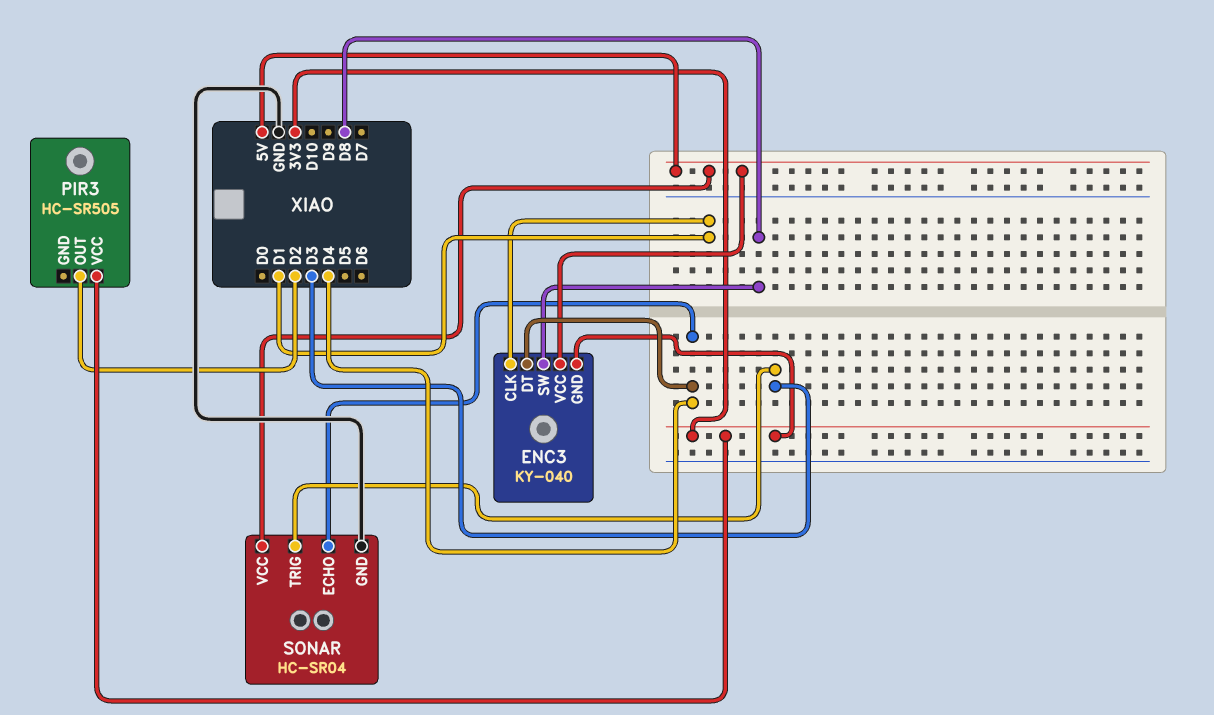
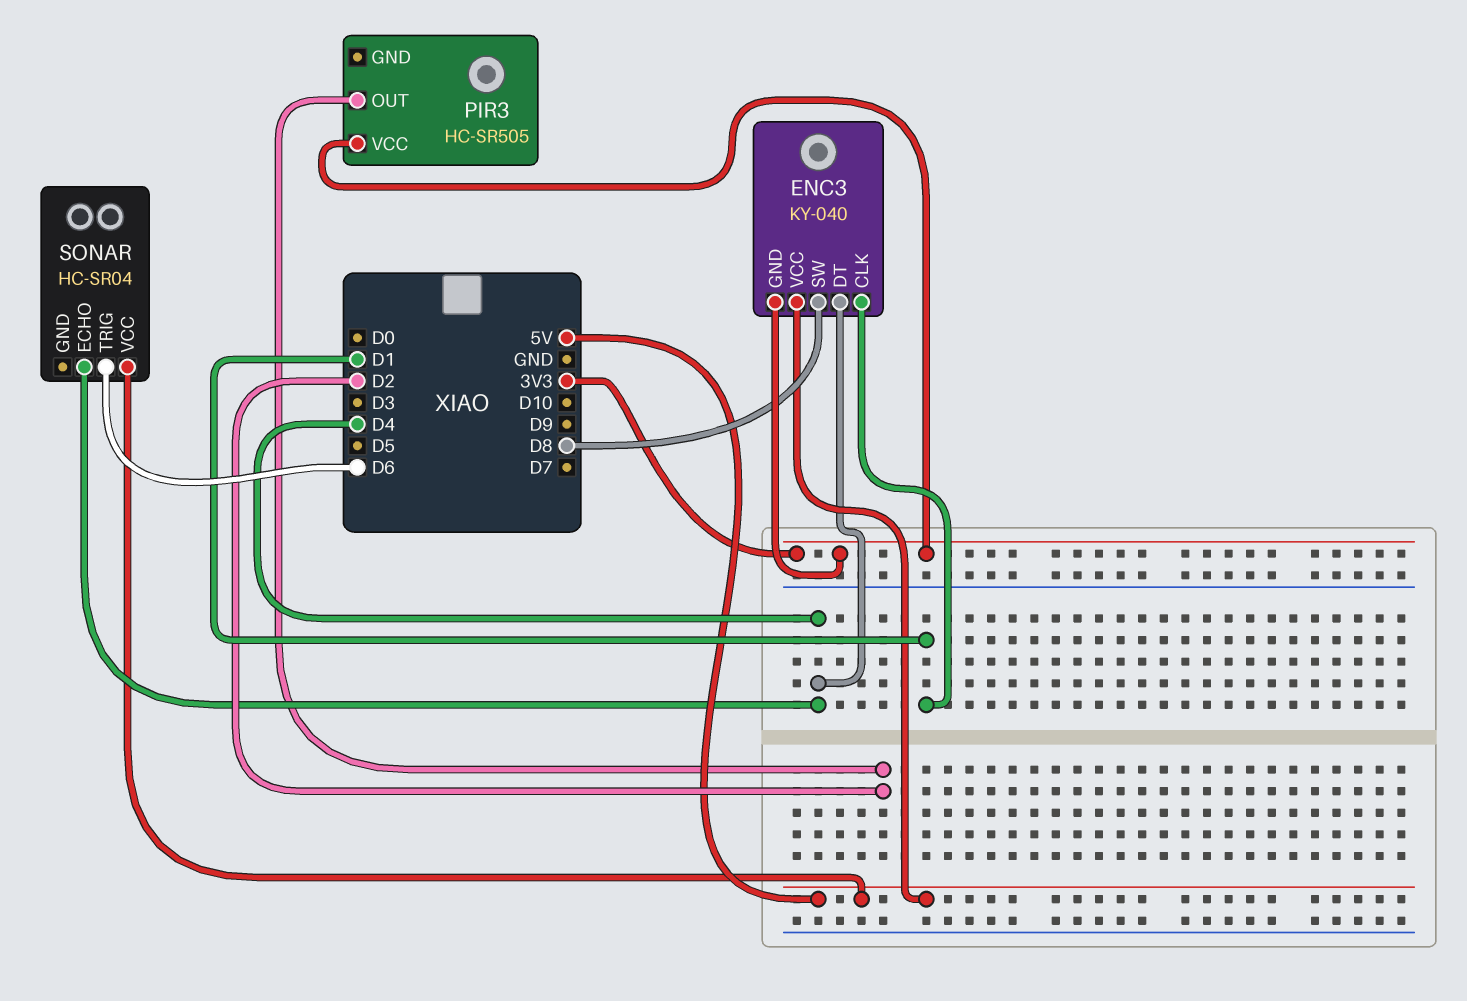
SONAR pin GND: GND -> none
SONAR pin TRIG: D3 -> D6

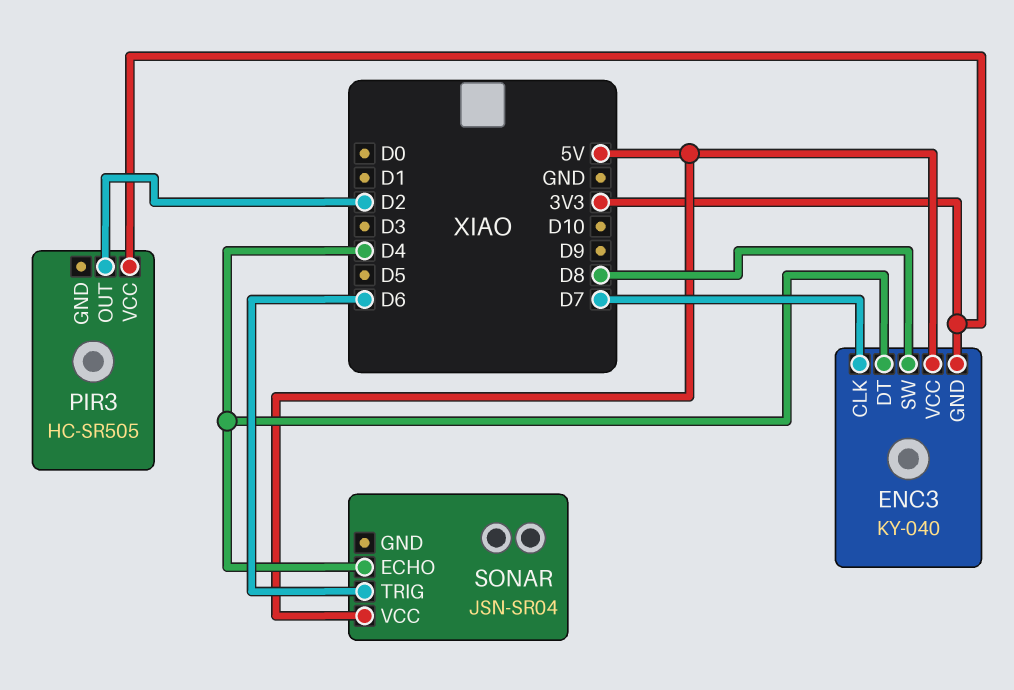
ENC3 pin CLK: D1 -> D7
SONAR: HC-SR04 -> JSN-SR04

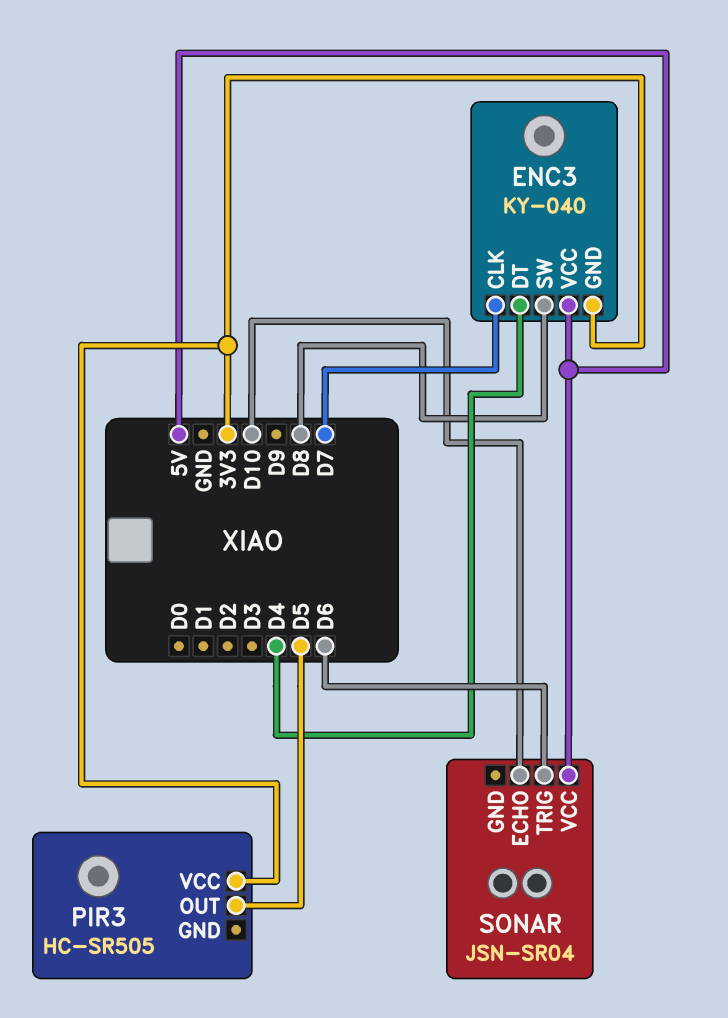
PIR3 pin OUT: D2 -> D5
SONAR pin ECHO: D4 -> D10

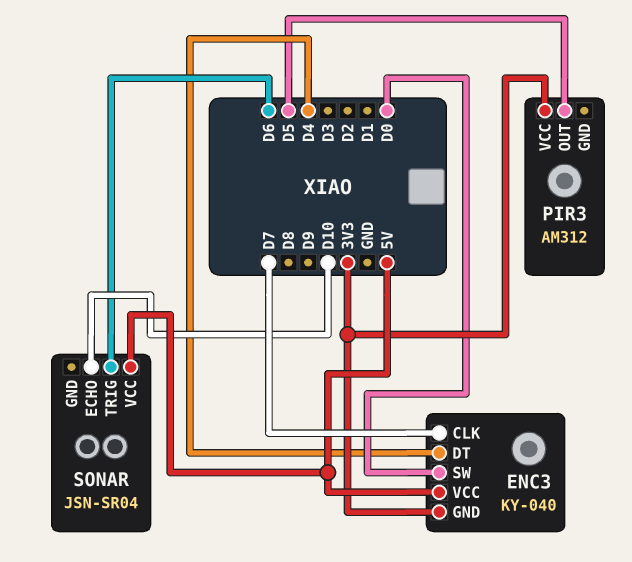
ENC3 pin SW: D8 -> D0
PIR3: HC-SR505 -> AM312

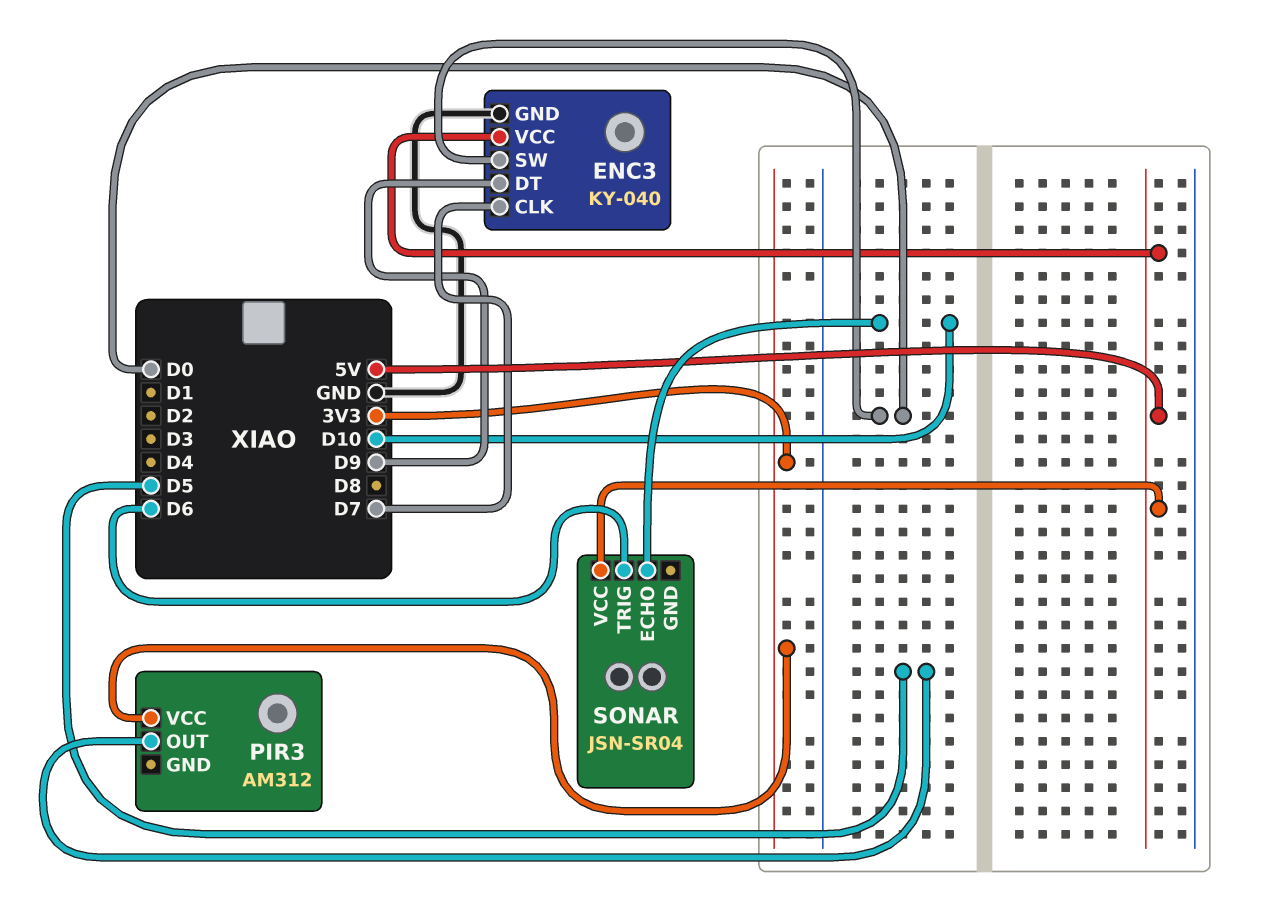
ENC3 pin DT: D4 -> D9
ENC3 pin GND: 3V3 -> GND

